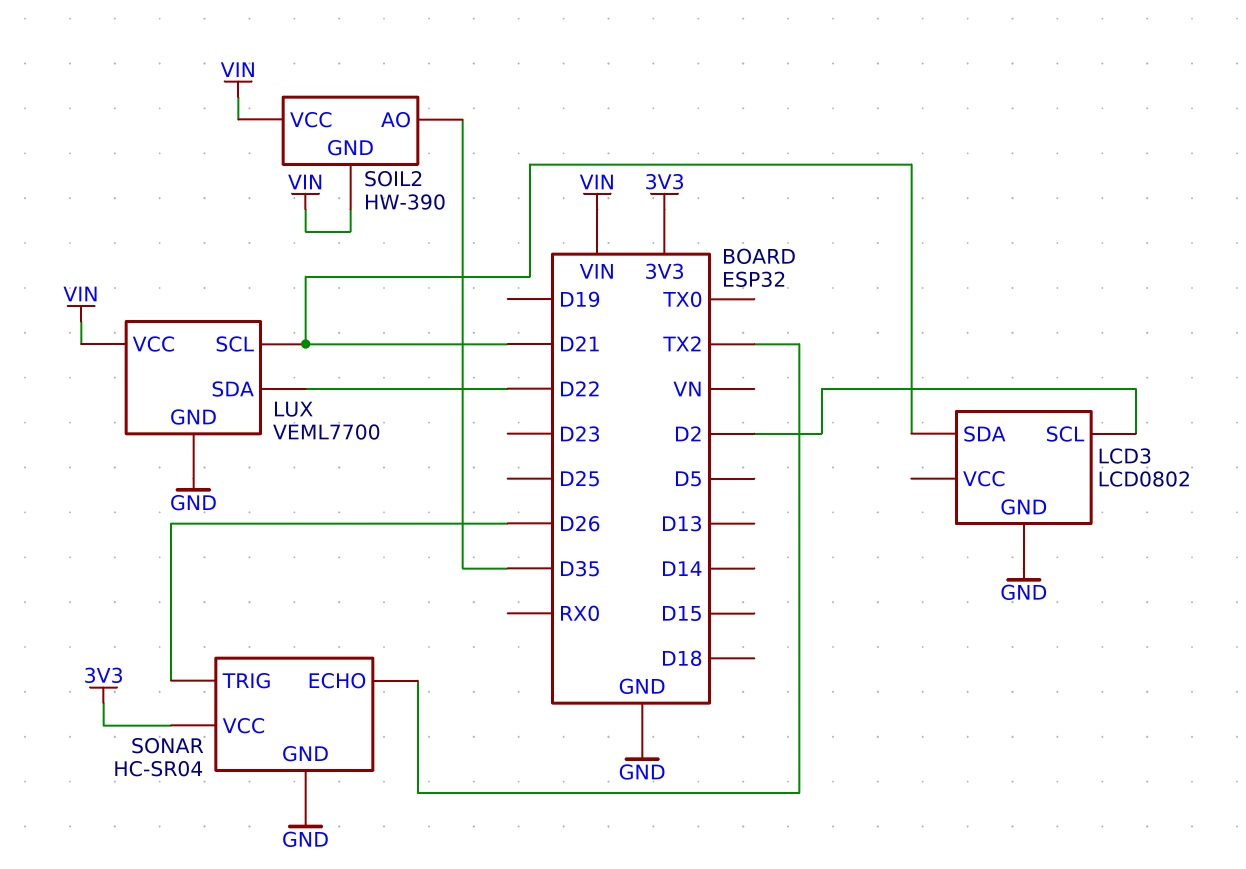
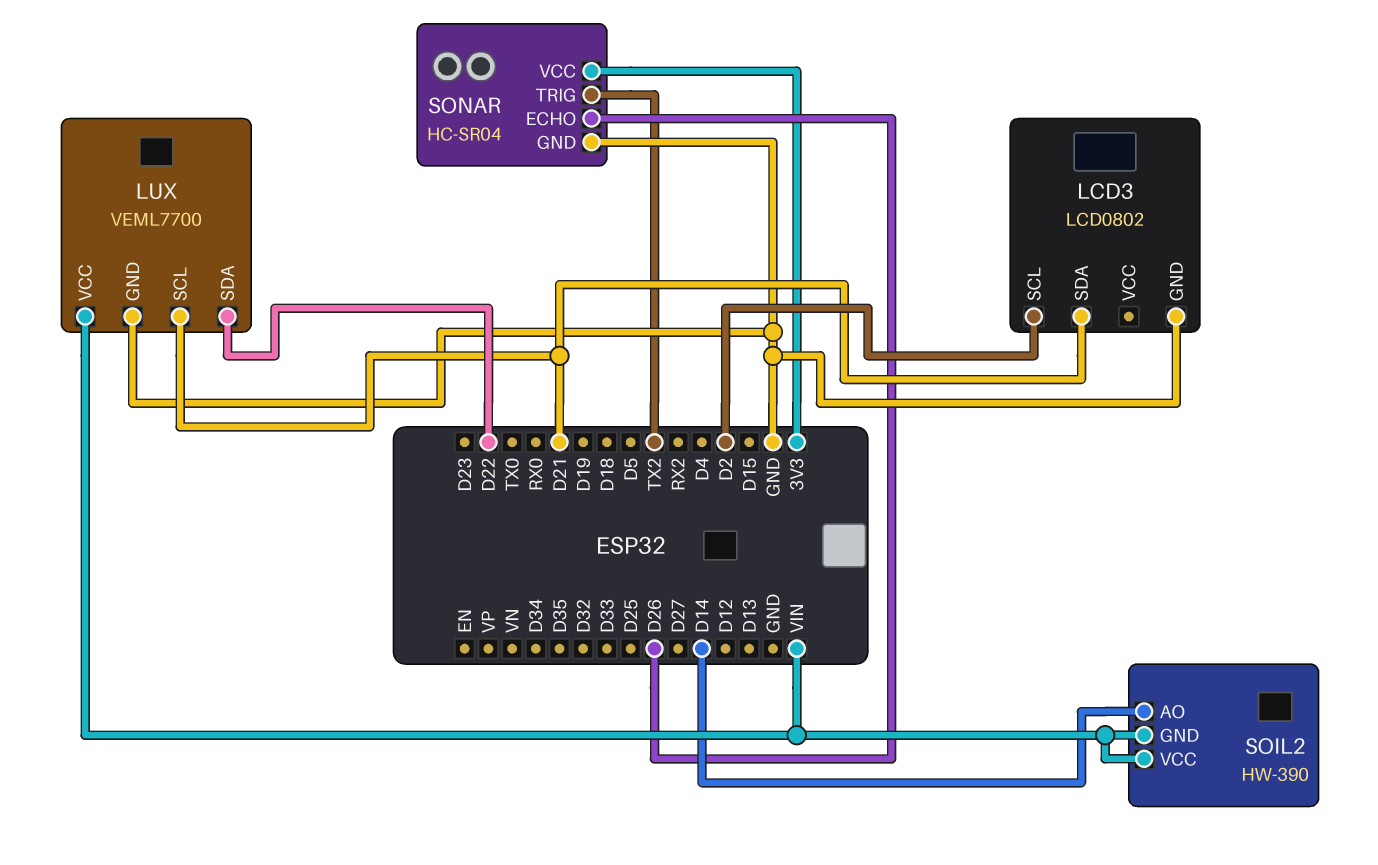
SOIL2 pin AO: D35 -> D14
SONAR pin ECHO: TX2 -> D26
SONAR pin TRIG: D26 -> TX2

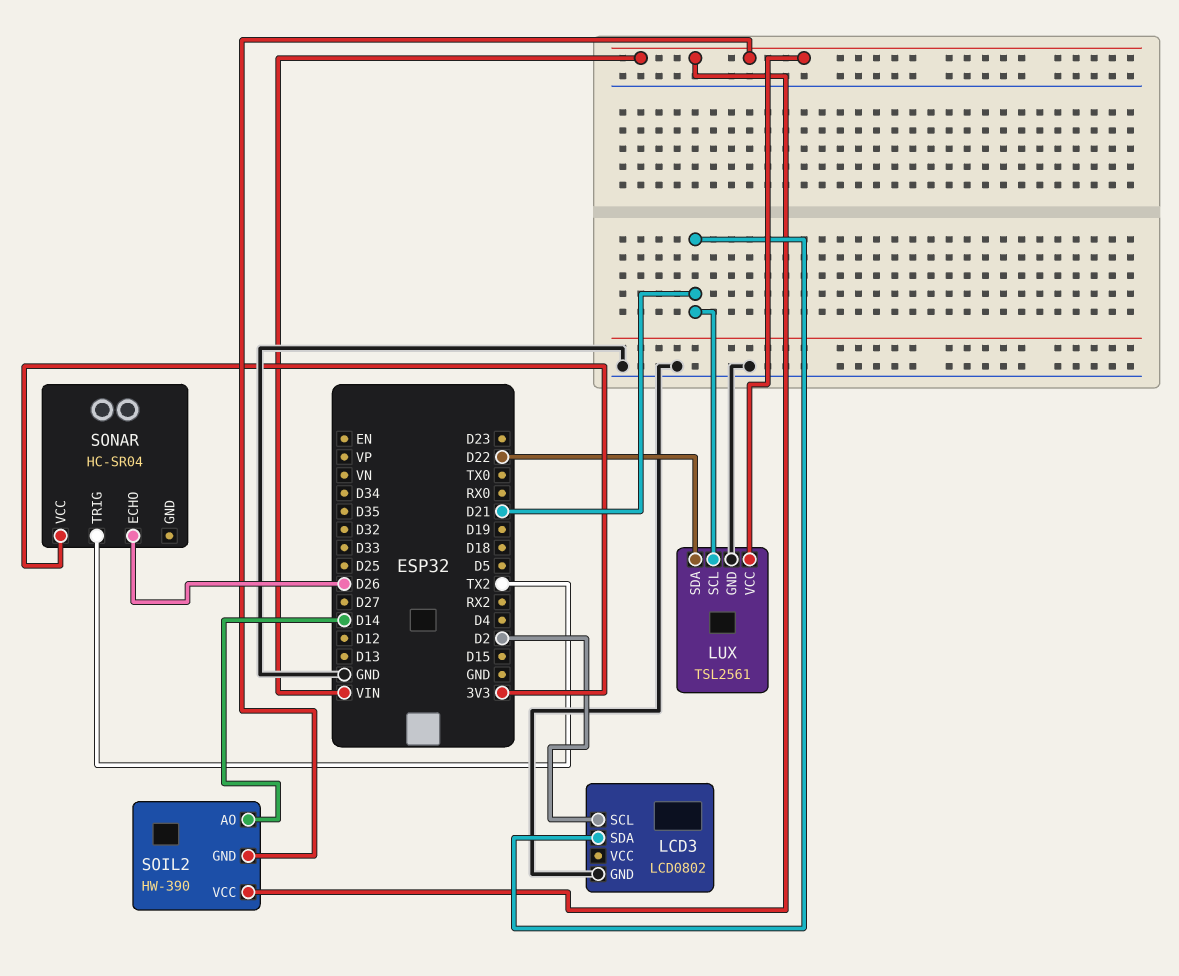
LUX: VEML7700 -> TSL2561
SONAR pin GND: GND -> none

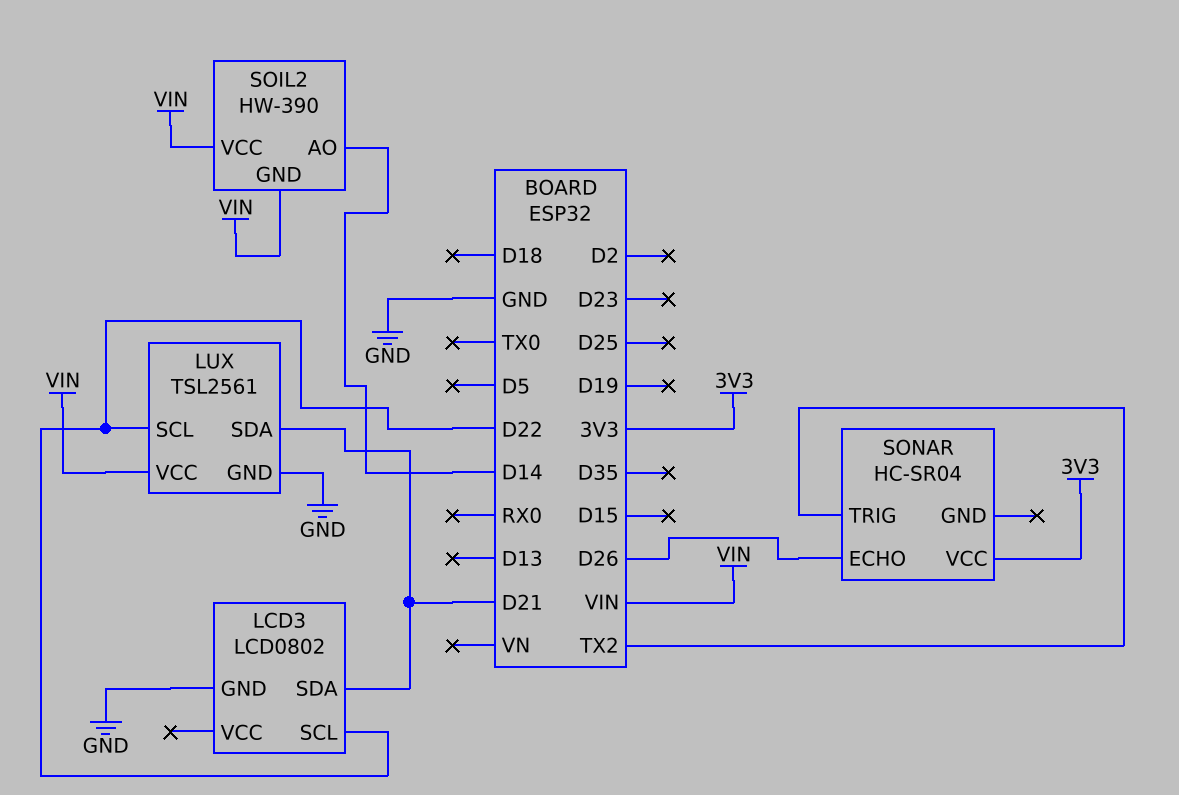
LCD3 pin SCL: D2 -> D22
LUX pin SCL: D21 -> D22
LUX pin SDA: D22 -> D21

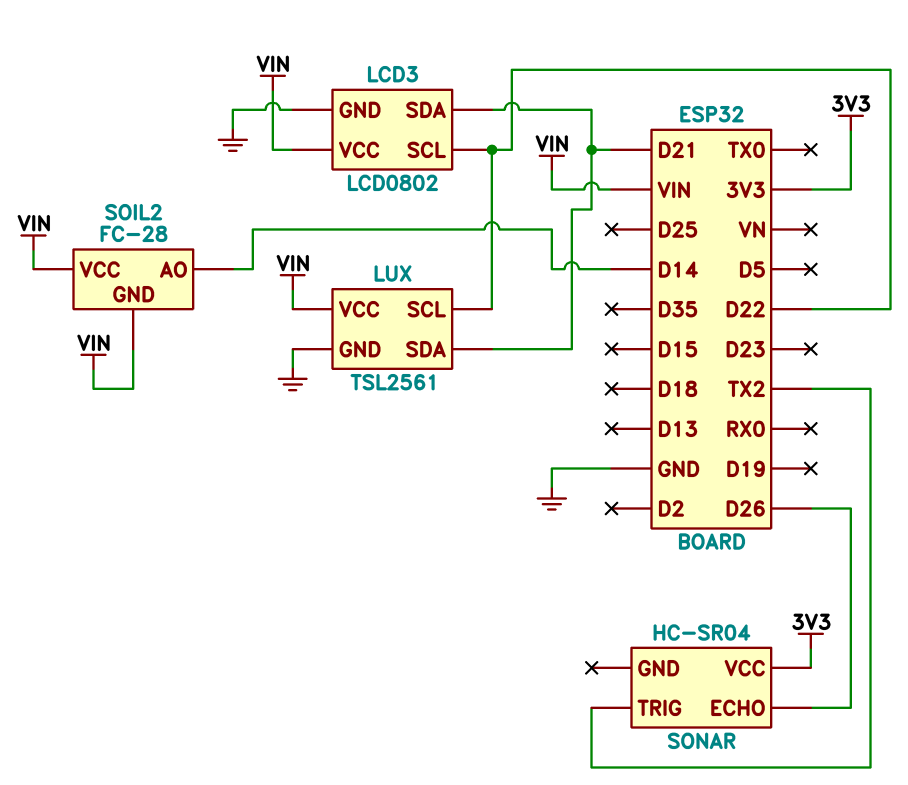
LCD3 pin VCC: none -> VIN
SOIL2: HW-390 -> FC-28

